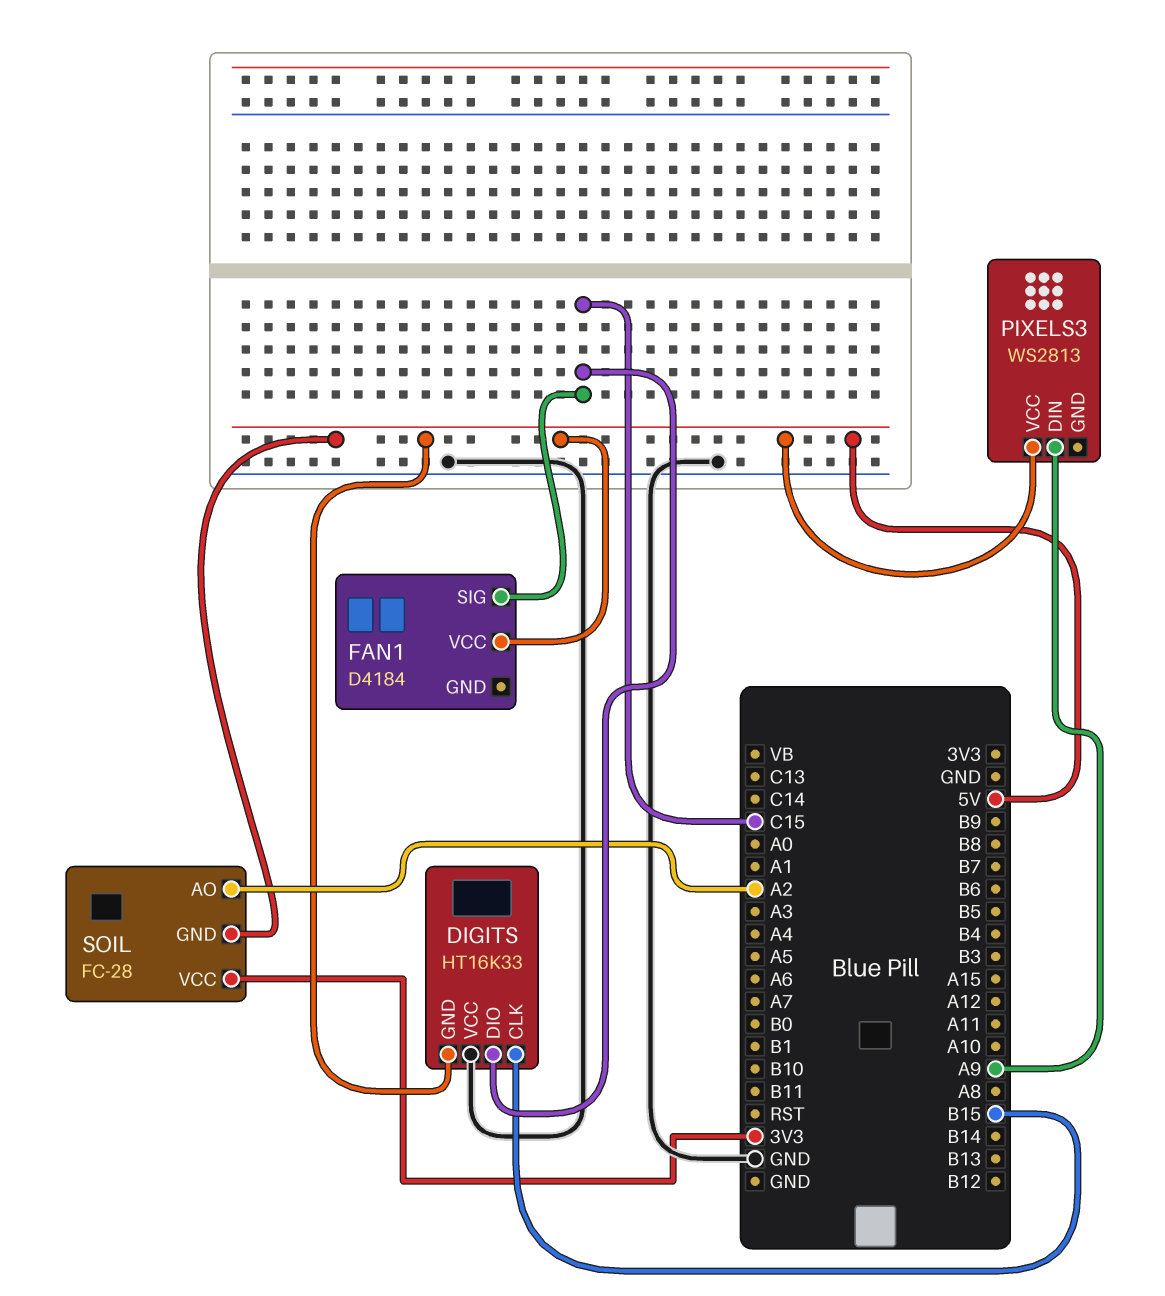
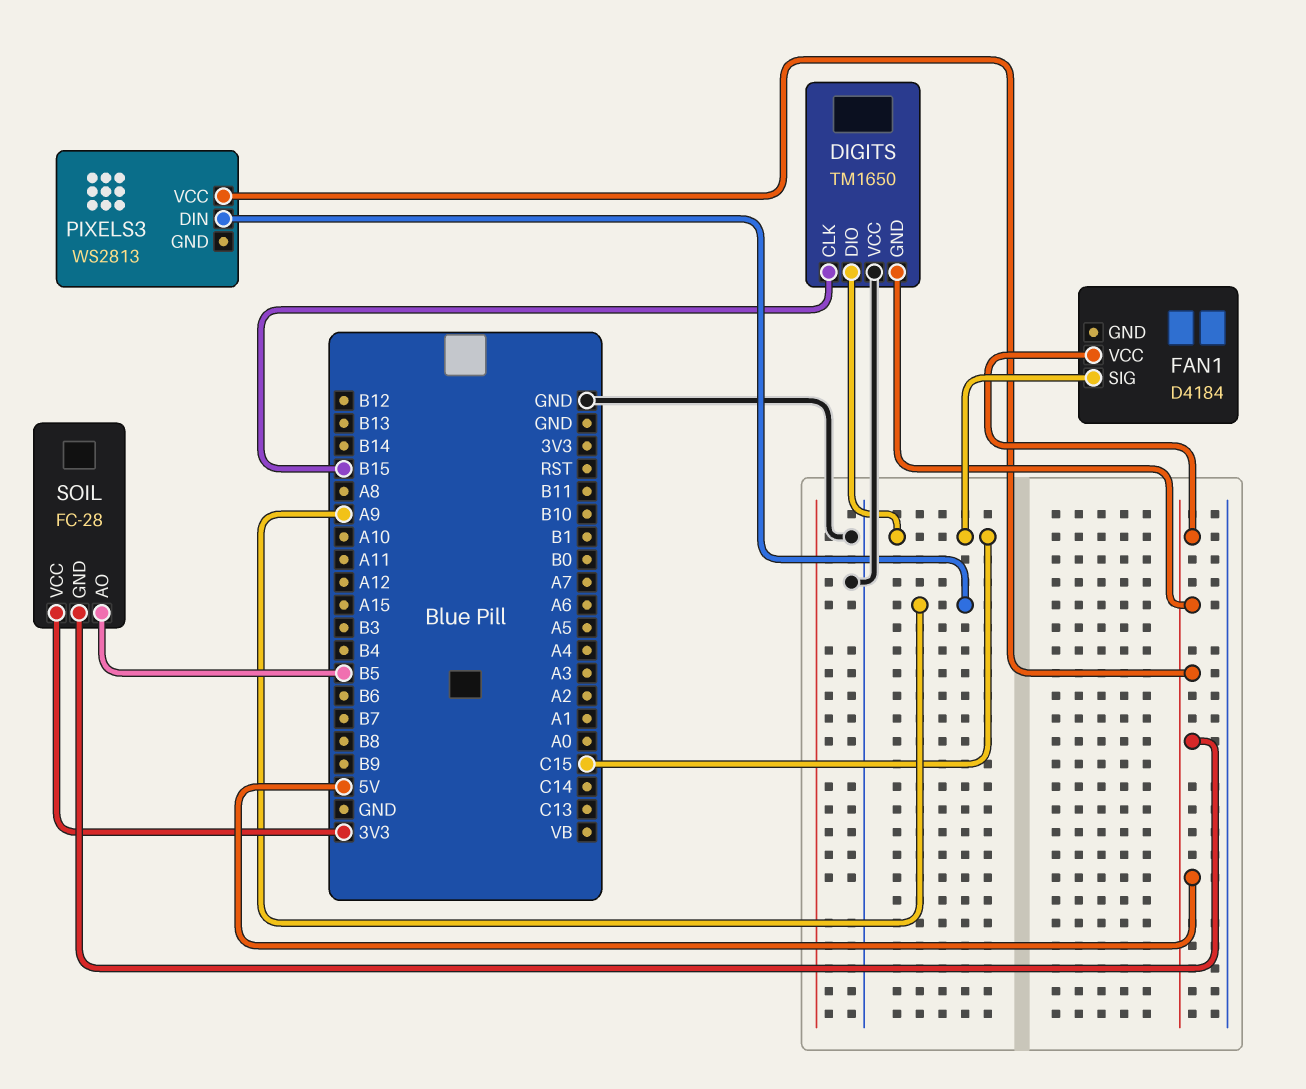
DIGITS: HT16K33 -> TM1650
SOIL pin AO: A2 -> B5

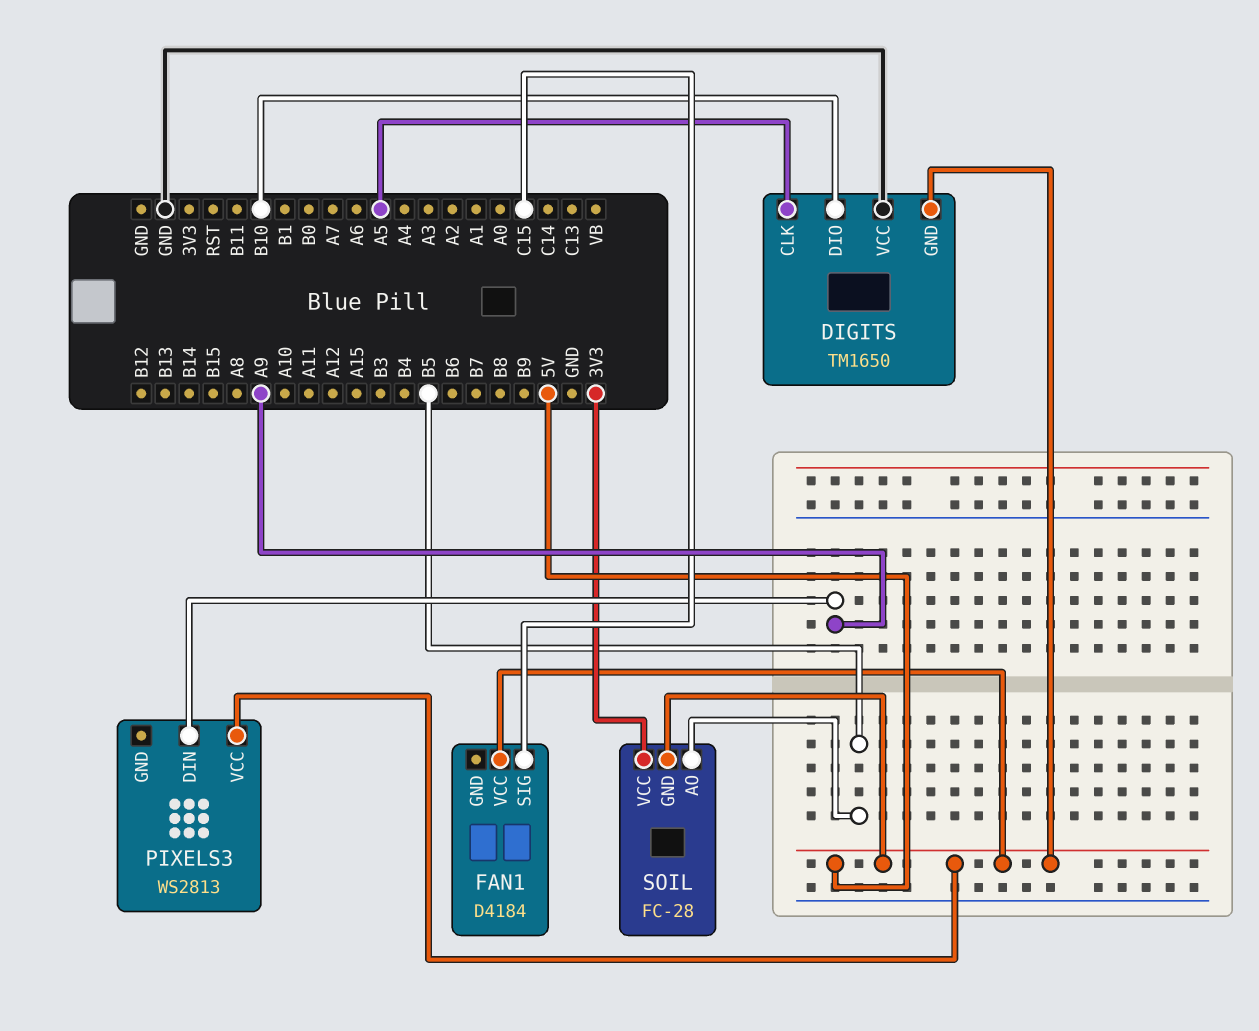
DIGITS pin CLK: B15 -> A5
DIGITS pin DIO: C15 -> B10

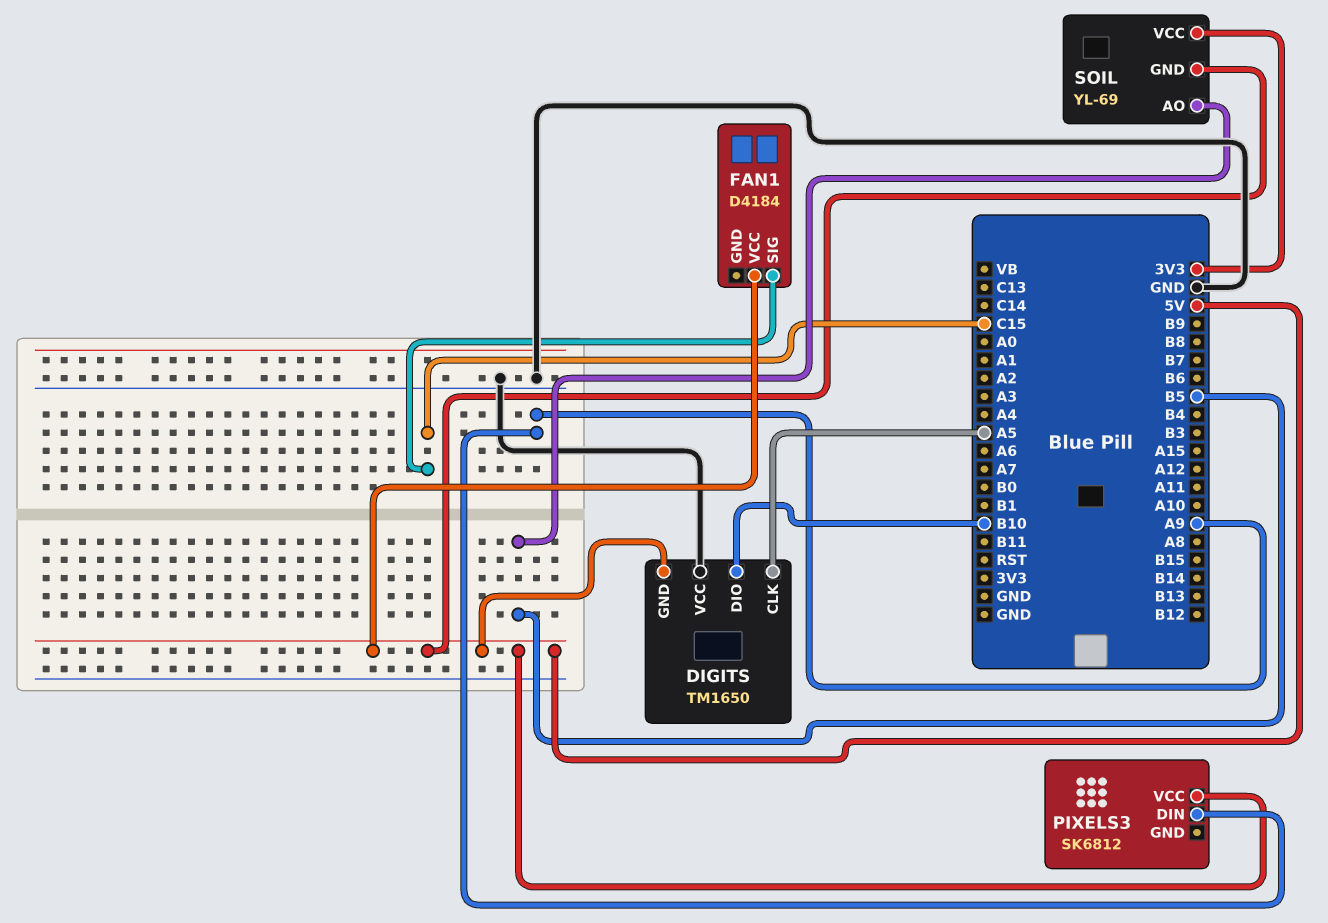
PIXELS3: WS2813 -> SK6812
SOIL: FC-28 -> YL-69

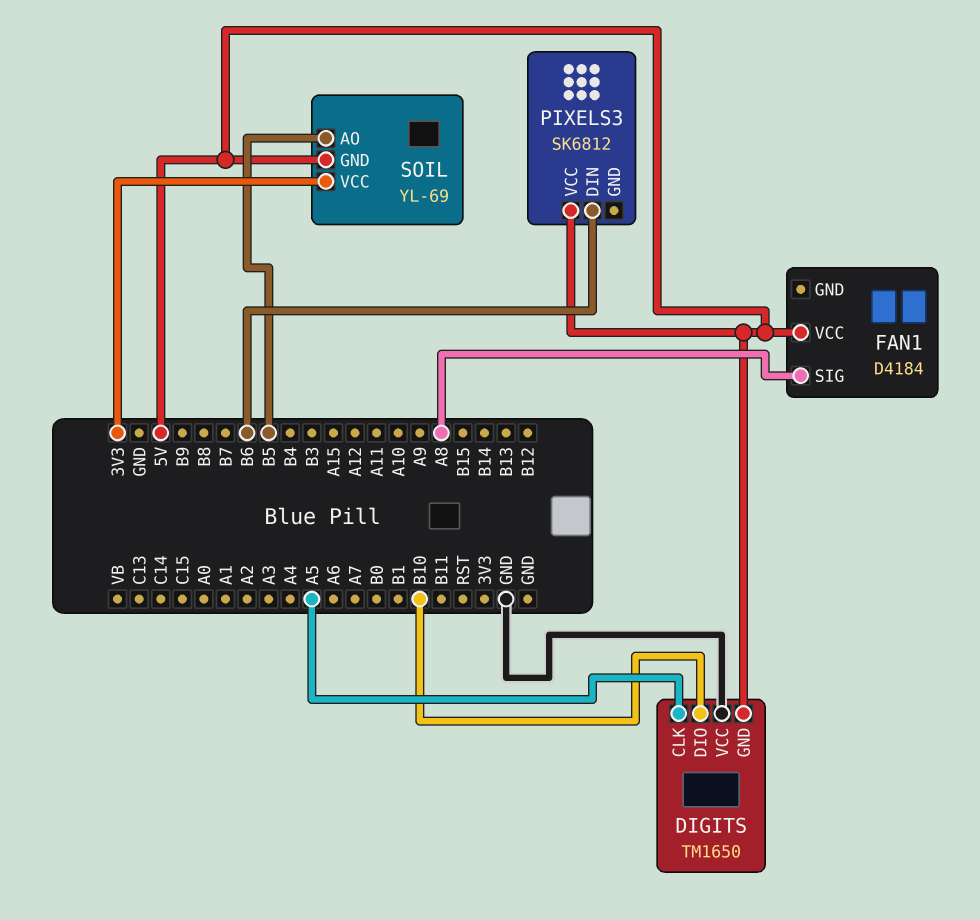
FAN1 pin SIG: C15 -> A8
PIXELS3 pin DIN: A9 -> B6

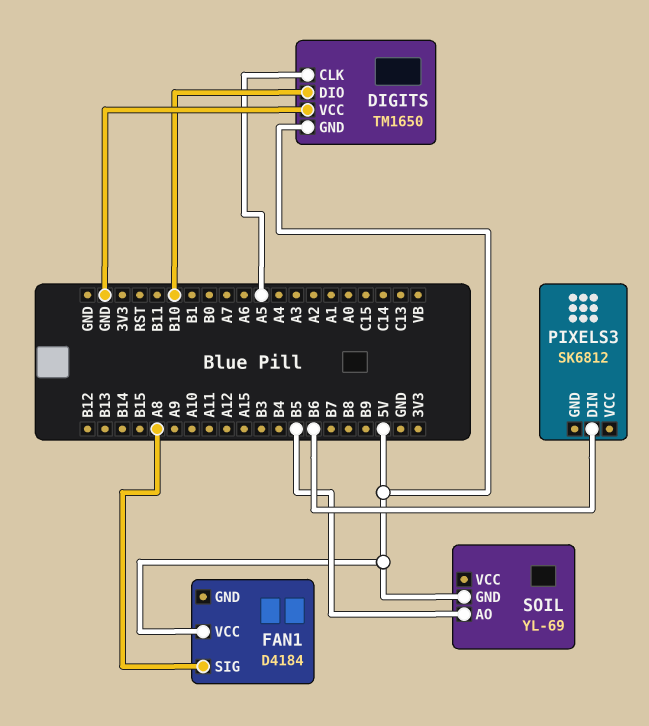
PIXELS3 pin VCC: 5V -> none
SOIL pin VCC: 3V3 -> none

